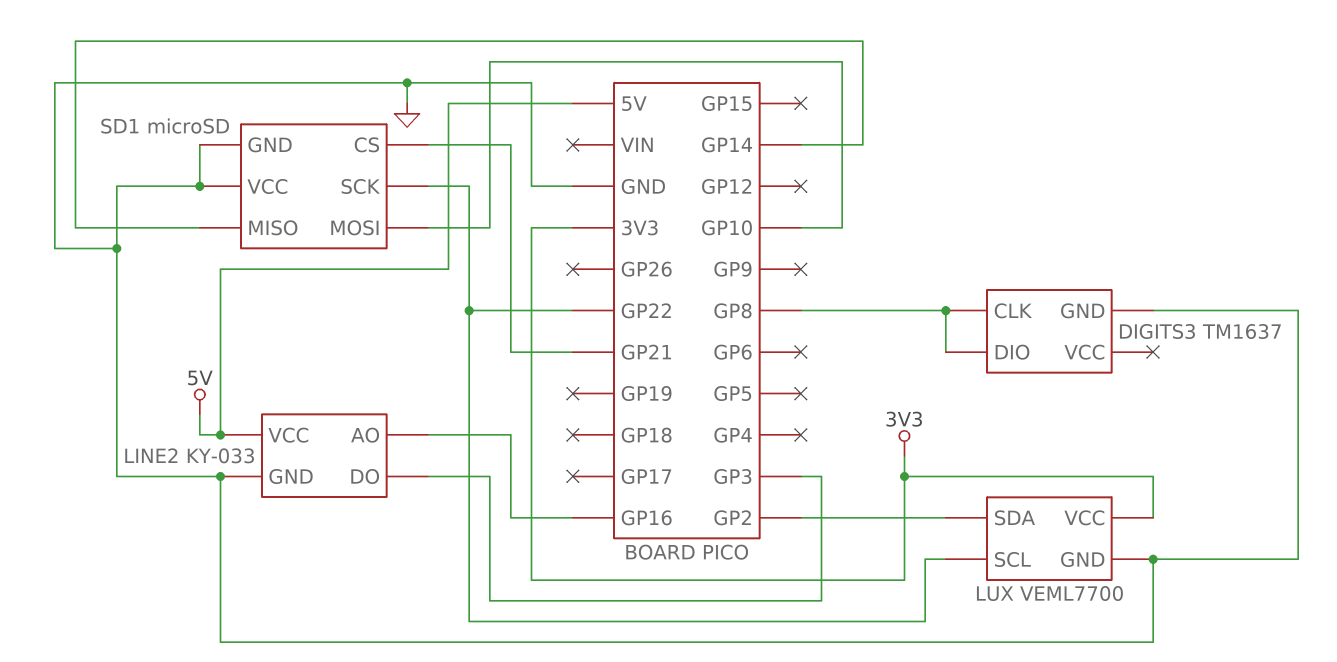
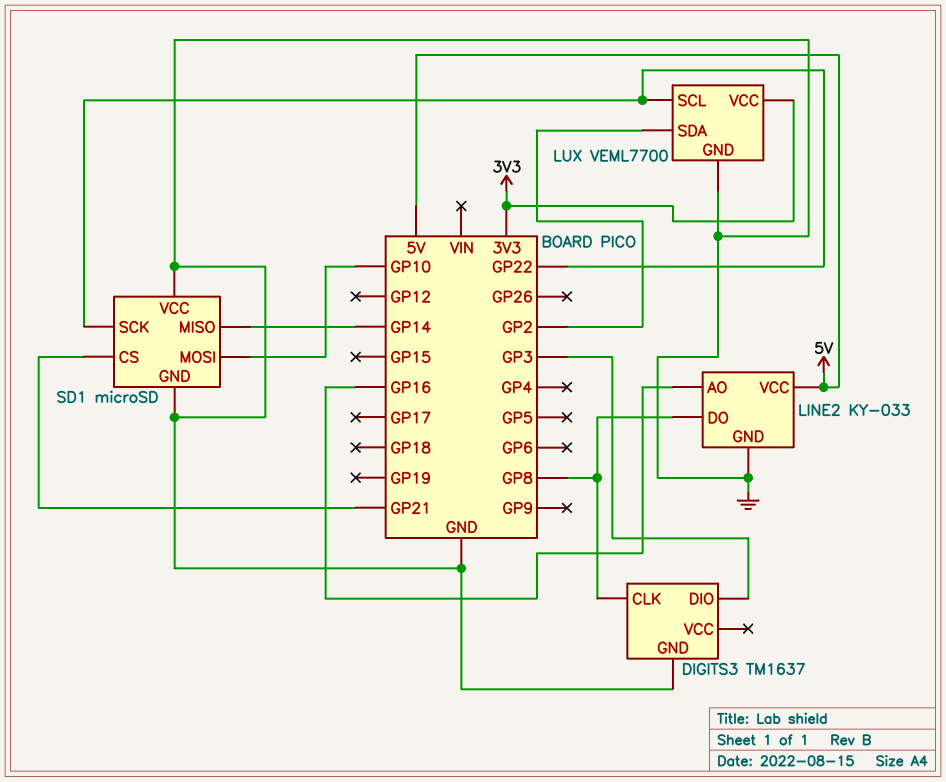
DIGITS3 pin DIO: GP8 -> GP3
LINE2 pin DO: GP3 -> GP8

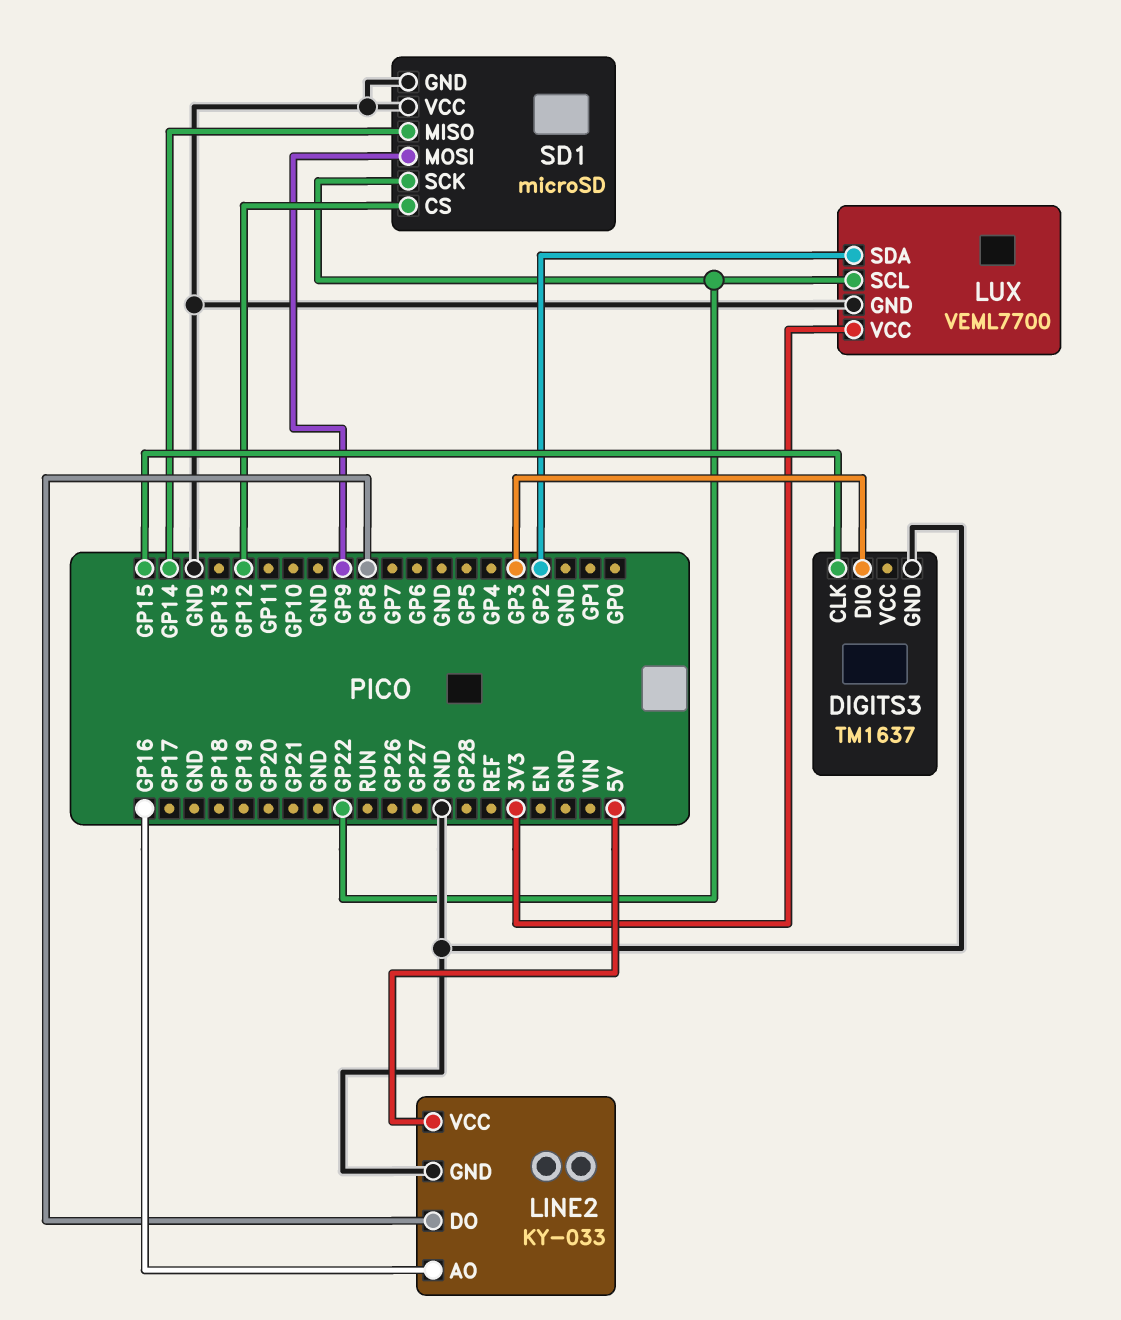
DIGITS3 pin CLK: GP8 -> GP15
SD1 pin CS: GP21 -> GP12
SD1 pin MOSI: GP10 -> GP9

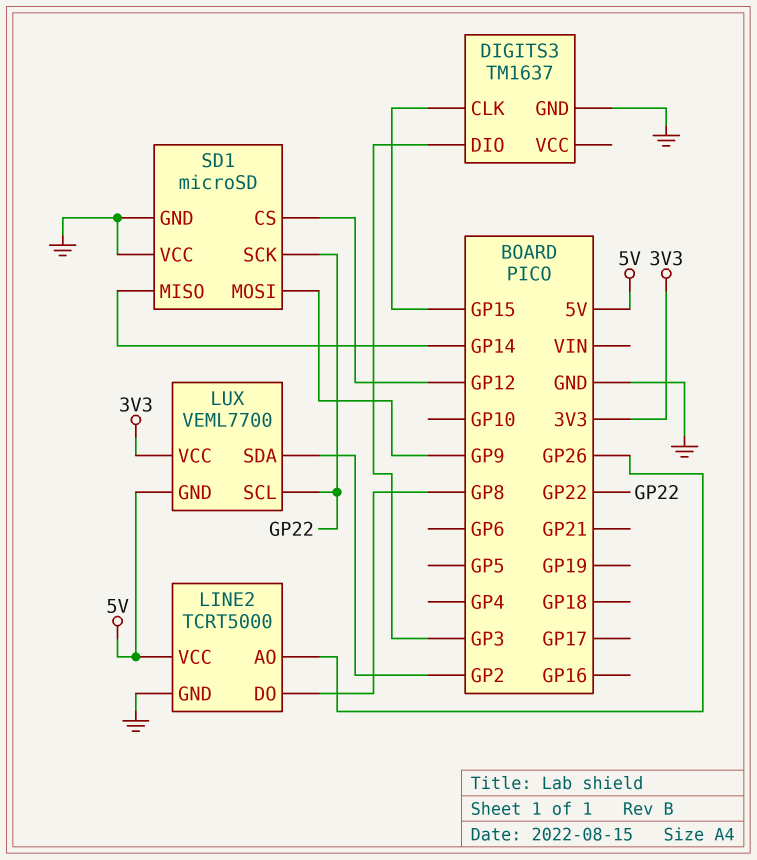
LINE2: KY-033 -> TCRT5000
LINE2 pin AO: GP16 -> GP26
LUX pin GND: GND -> 5V

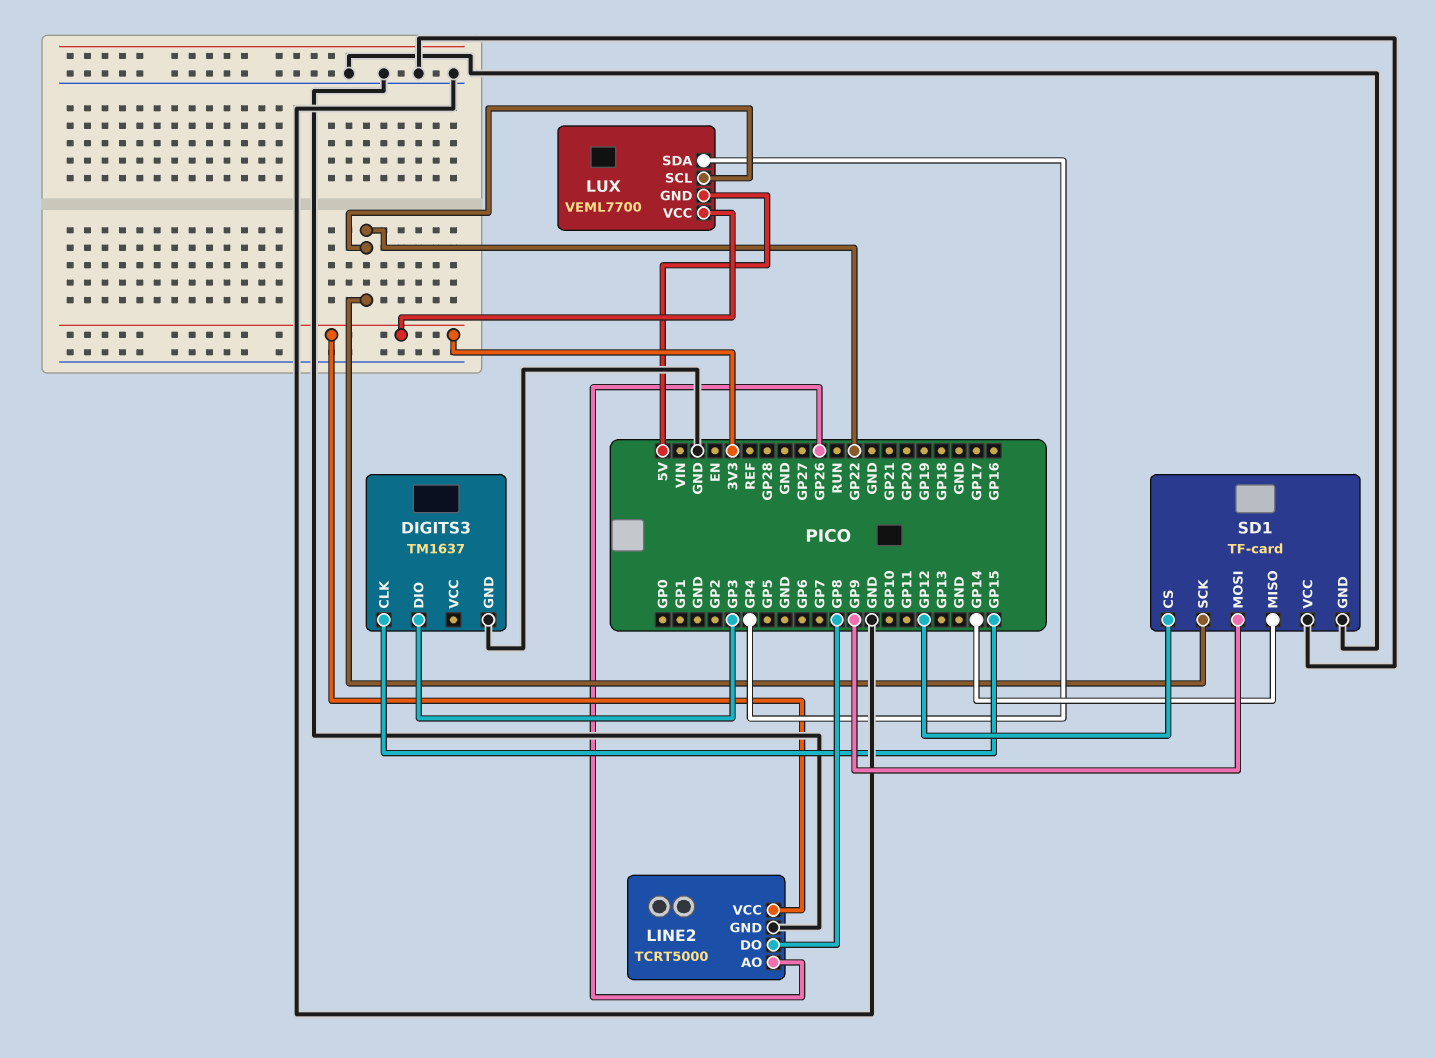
LINE2 pin VCC: 5V -> 3V3
LUX pin SDA: GP2 -> GP4
SD1: microSD -> TF-card

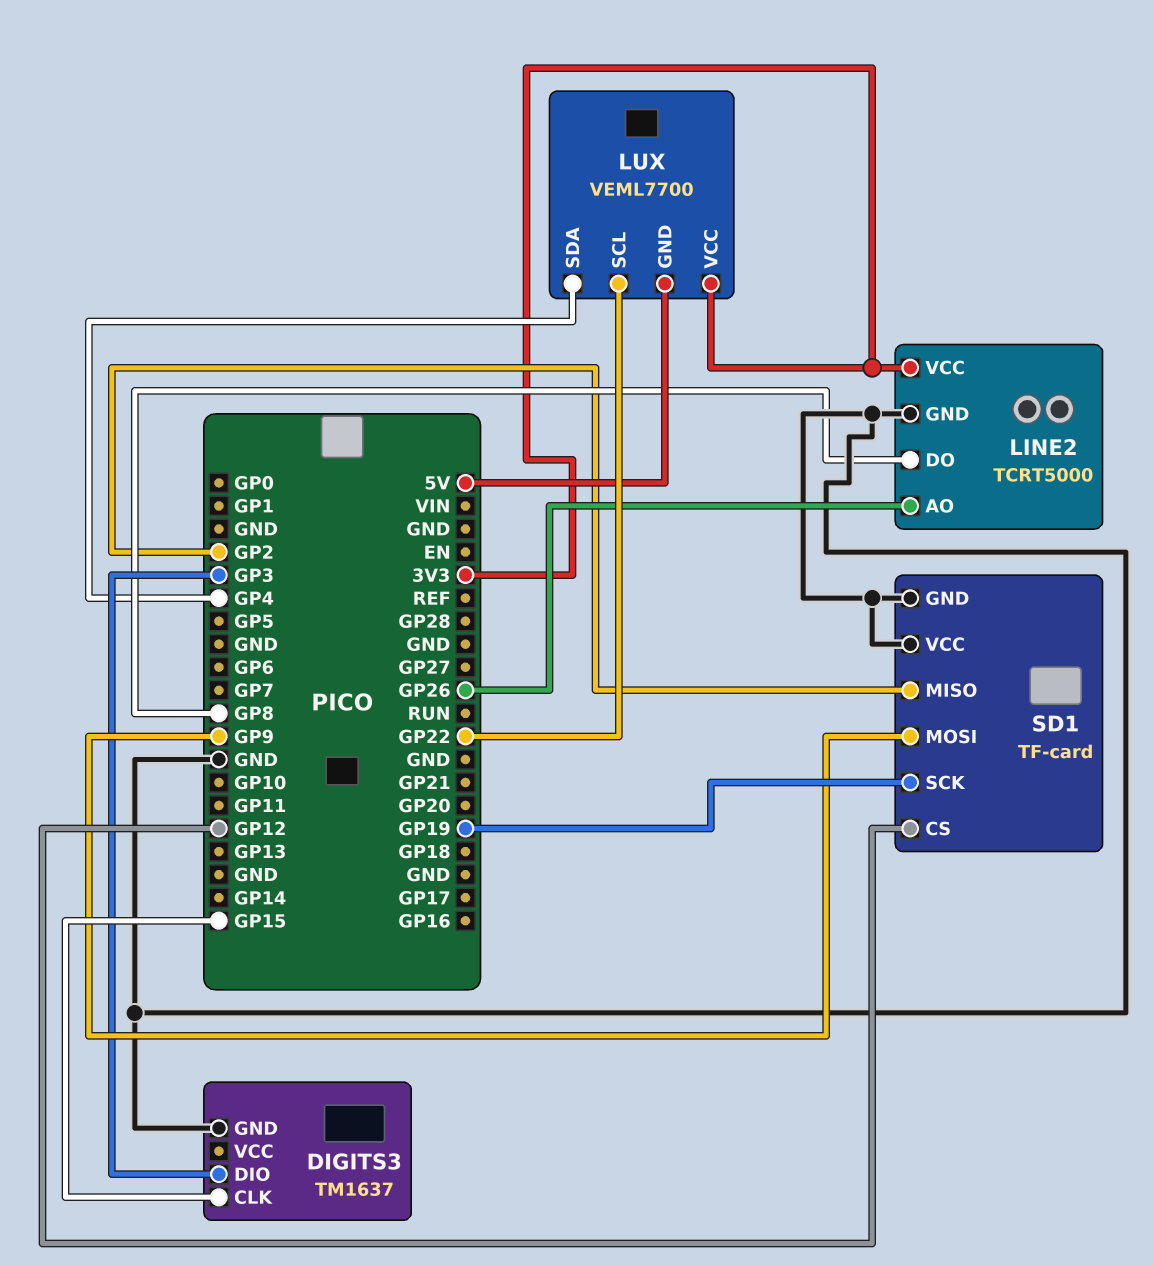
SD1 pin MISO: GP14 -> GP2
SD1 pin SCK: GP22 -> GP19

